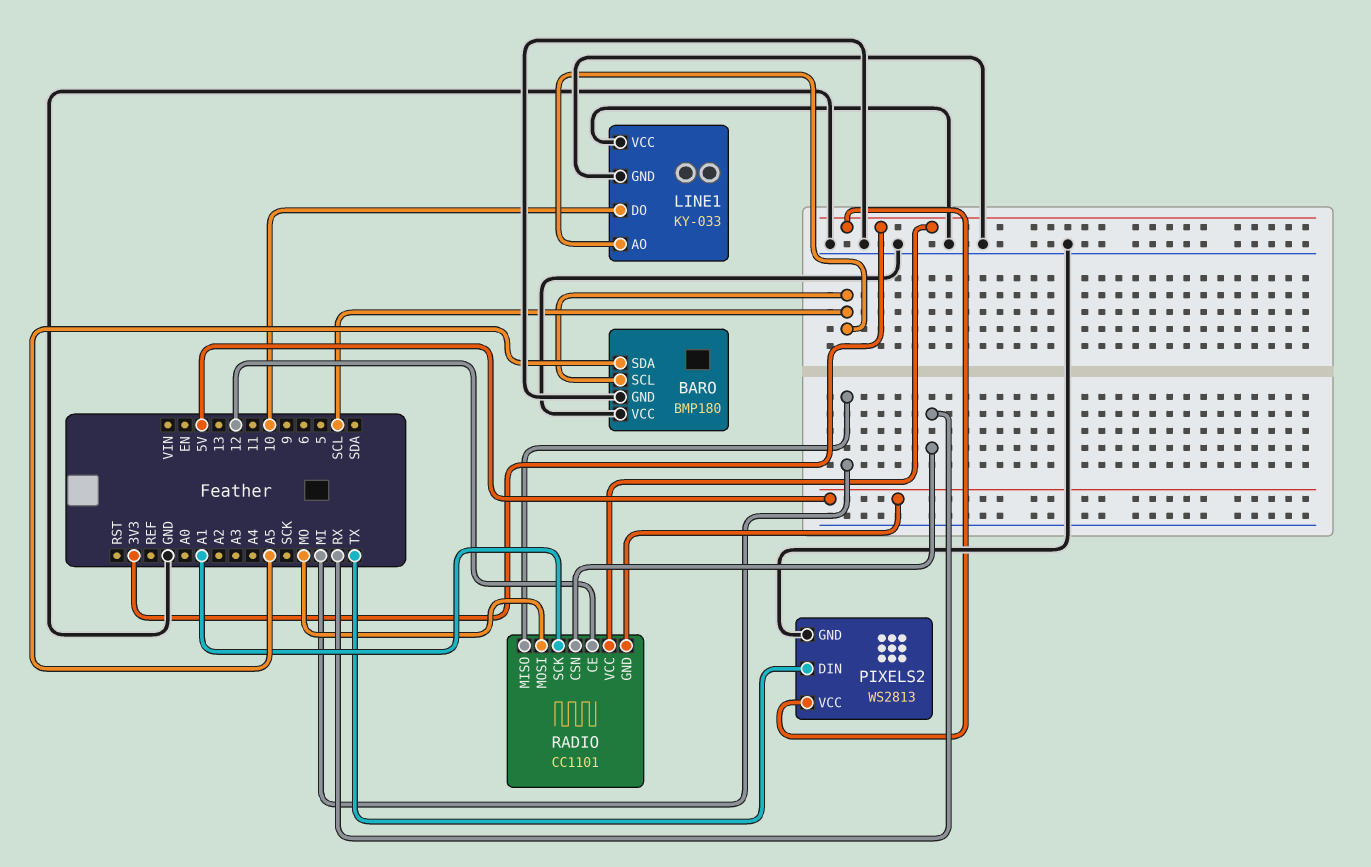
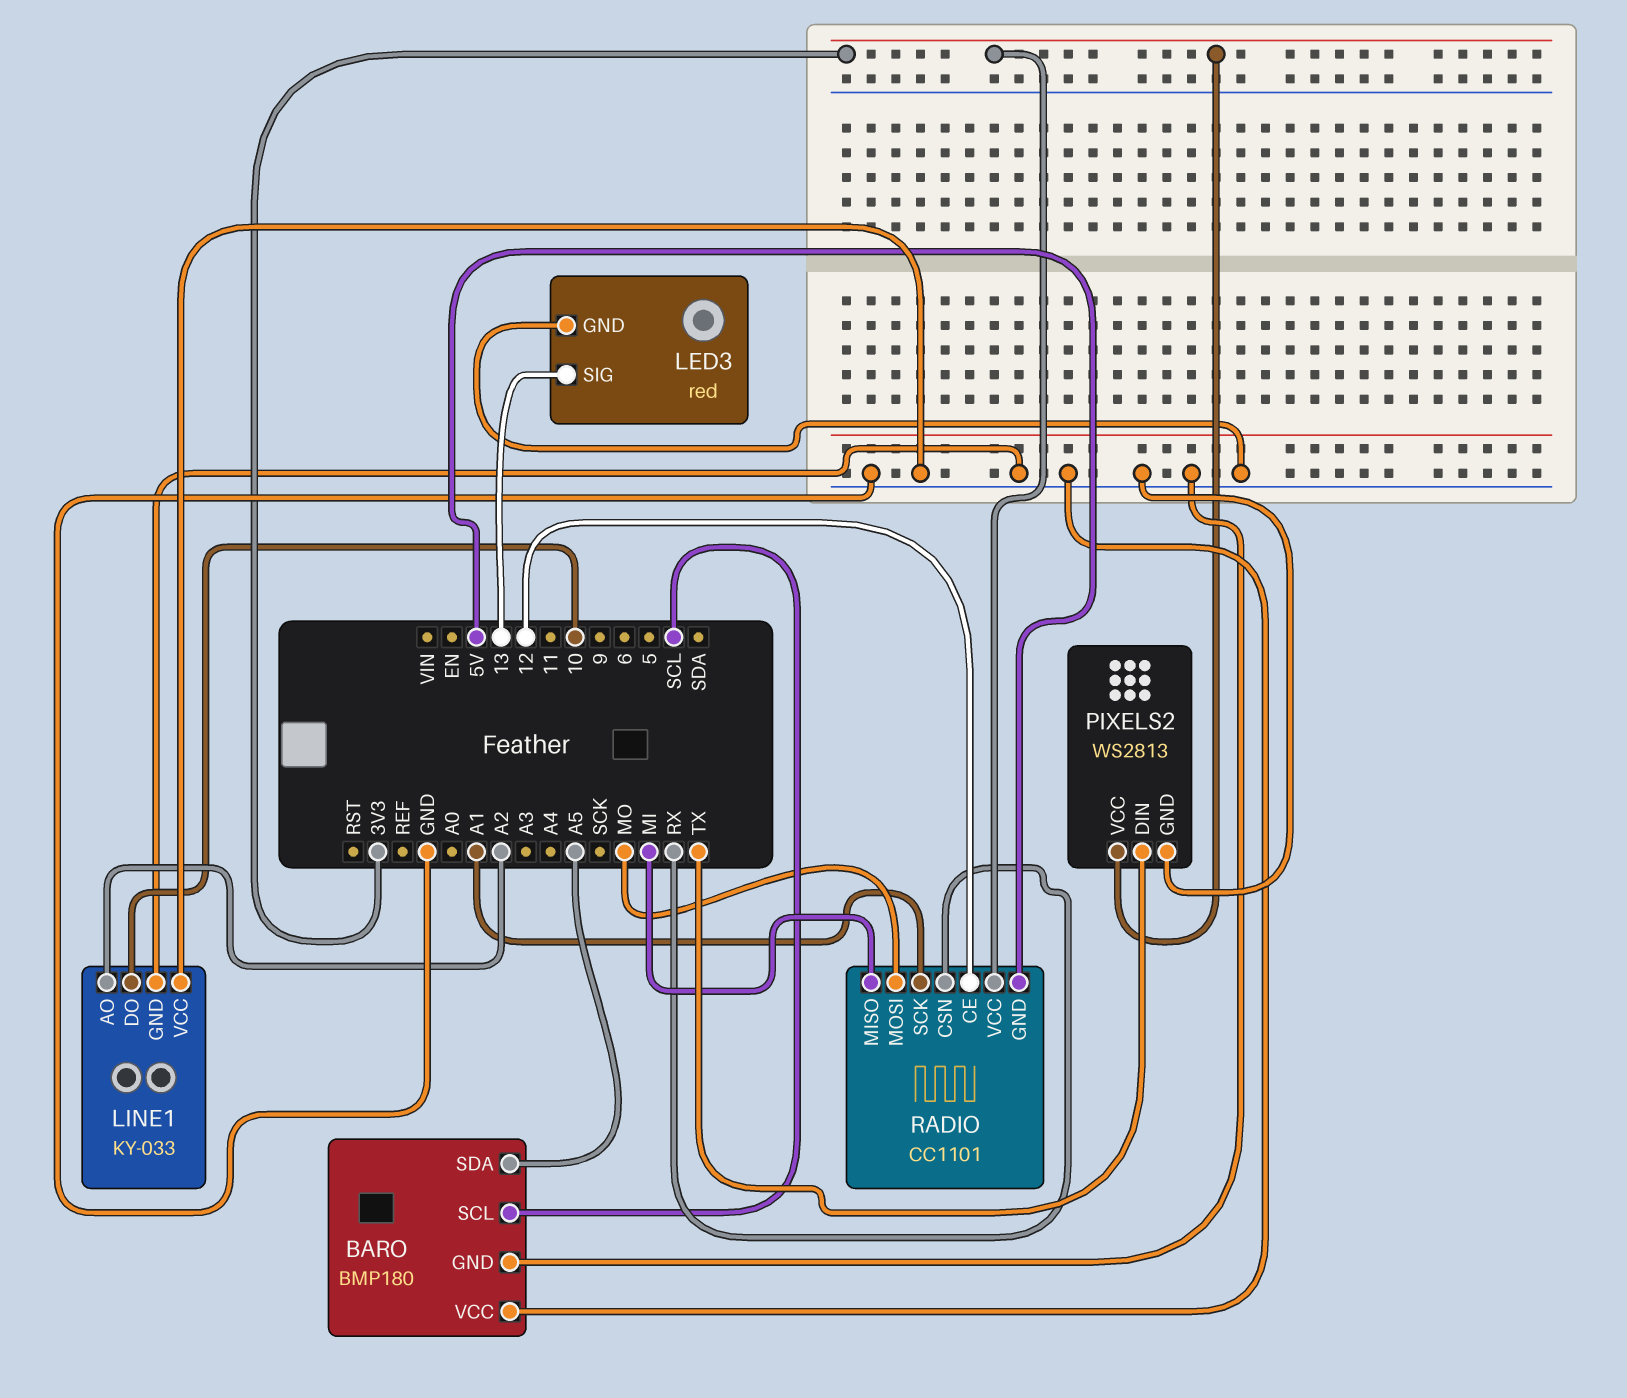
LED3: none -> red
LED3 pin GND: none -> GND
LED3 pin SIG: none -> 13
LINE1 pin AO: SCL -> A2

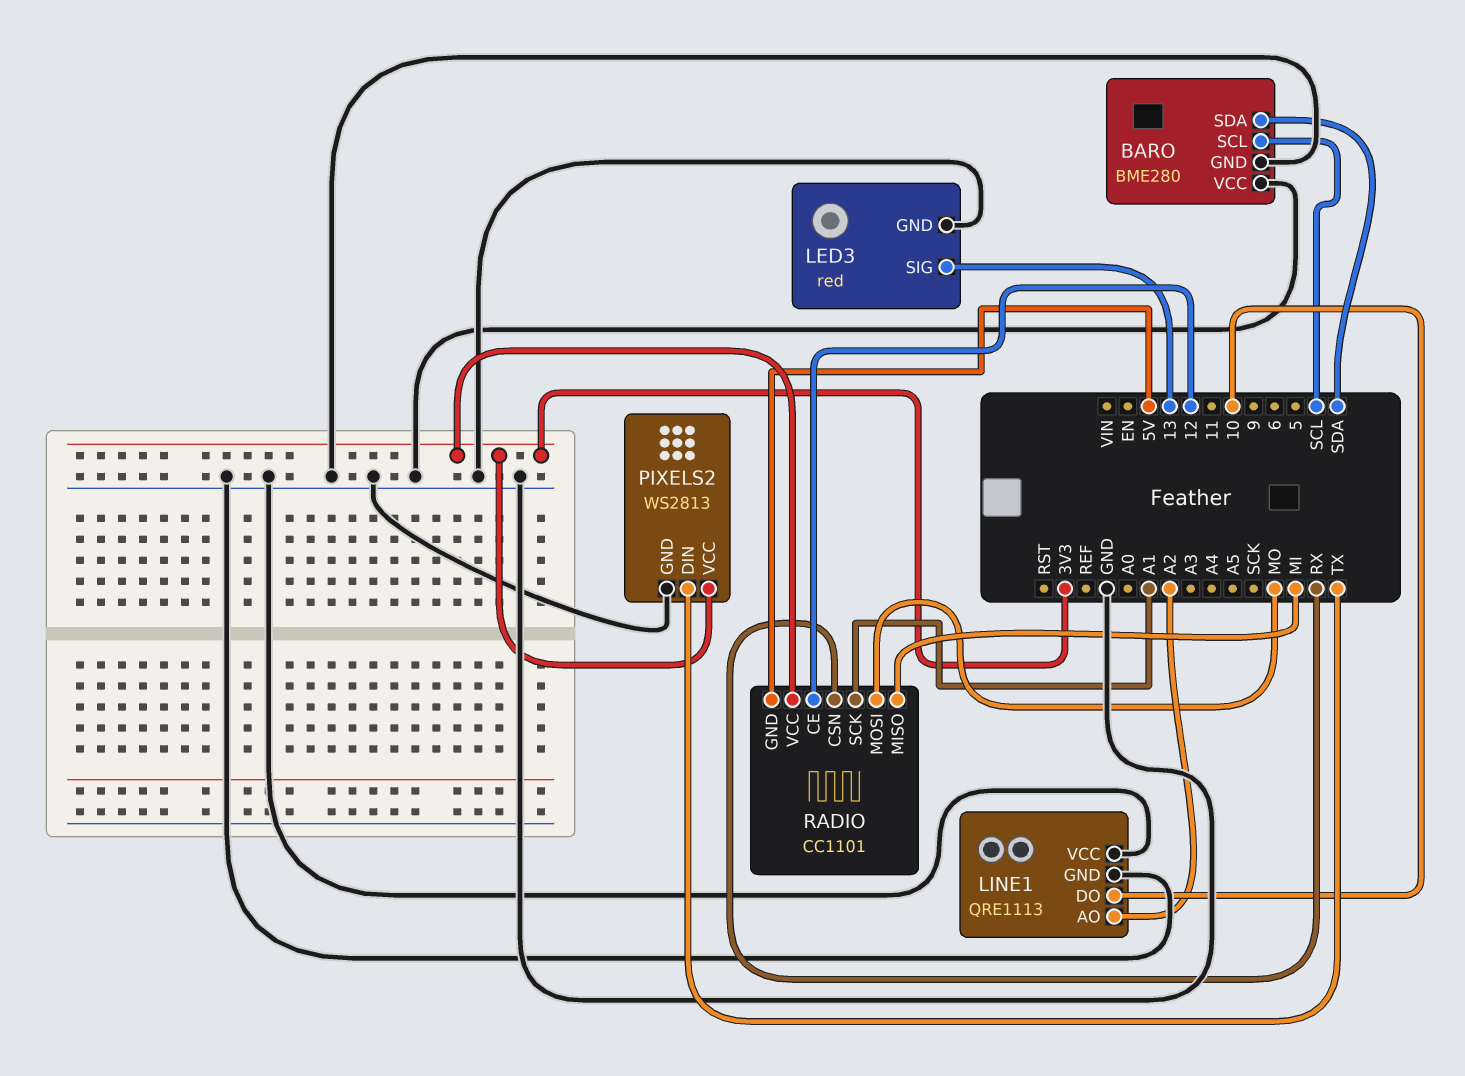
BARO: BMP180 -> BME280
BARO pin SDA: A5 -> SDA
LINE1: KY-033 -> QRE1113

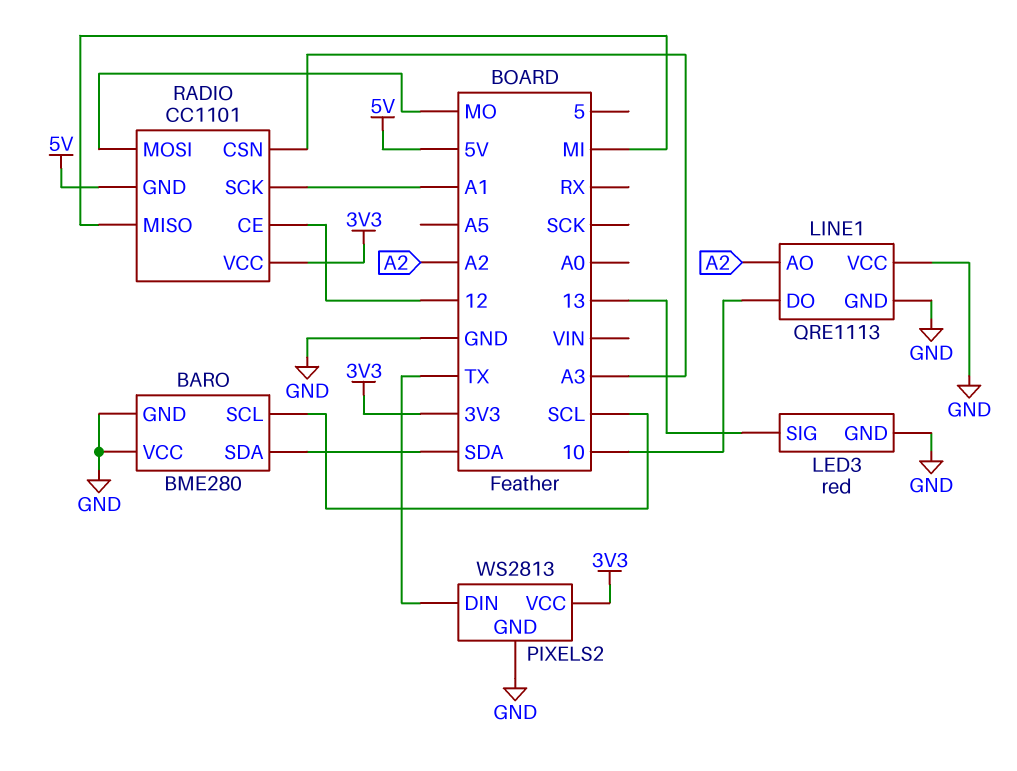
RADIO pin CSN: RX -> A3

